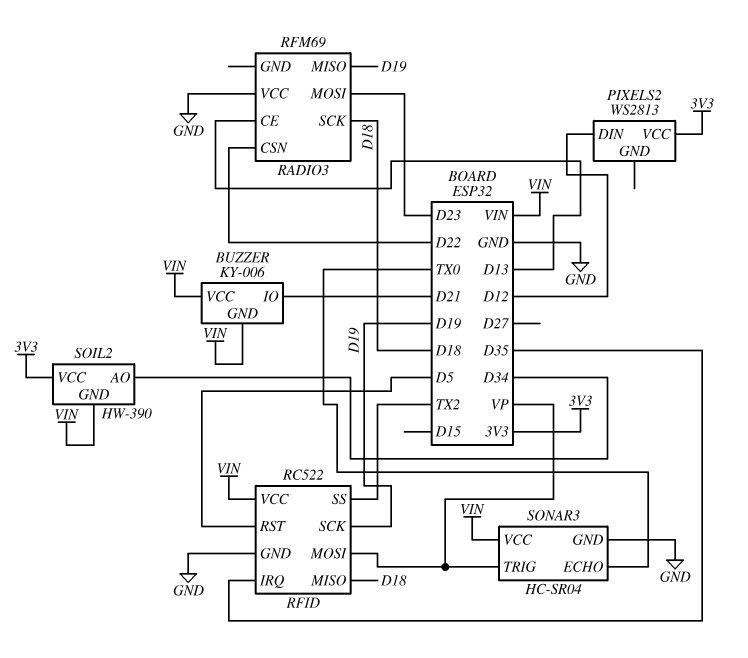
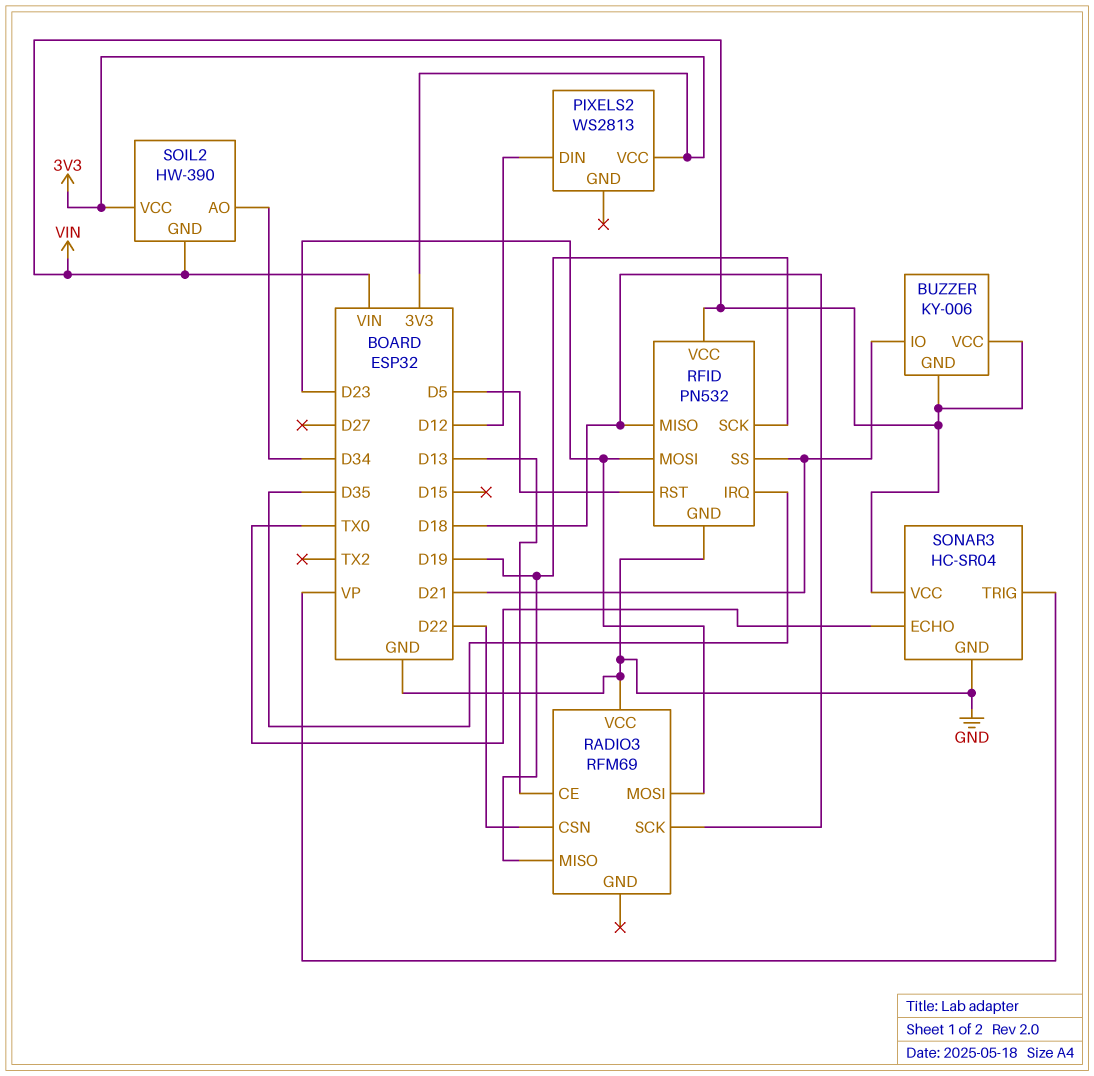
RFID: RC522 -> PN532
RFID pin MOSI: VP -> D23
RFID pin SS: TX2 -> D21

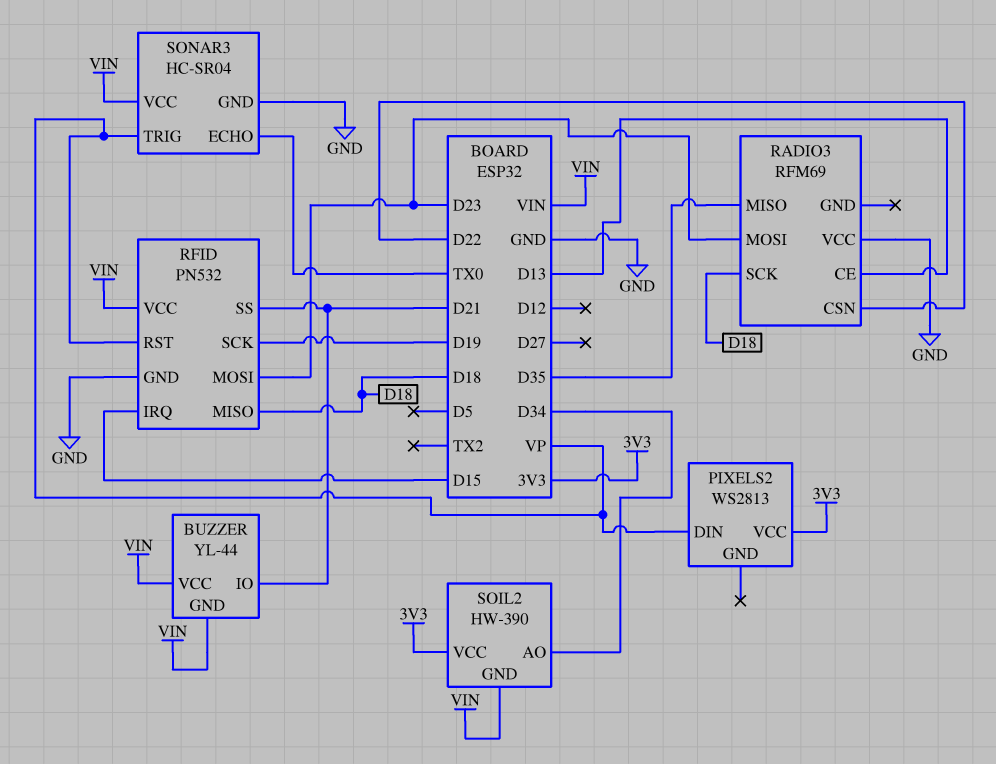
BUZZER: KY-006 -> YL-44
PIXELS2 pin DIN: D12 -> VP
RADIO3 pin MISO: D19 -> D35
RFID pin IRQ: D35 -> D15
RFID pin RST: D5 -> VP

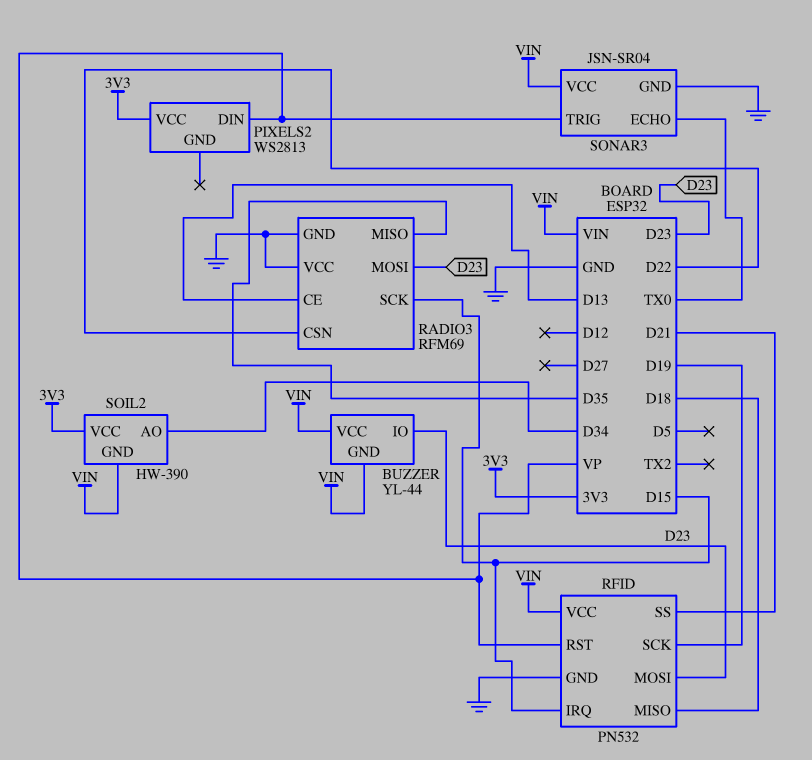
BUZZER pin IO: D21 -> D23
RADIO3 pin GND: none -> GND
RADIO3 pin SCK: D18 -> D15
SONAR3: HC-SR04 -> JSN-SR04

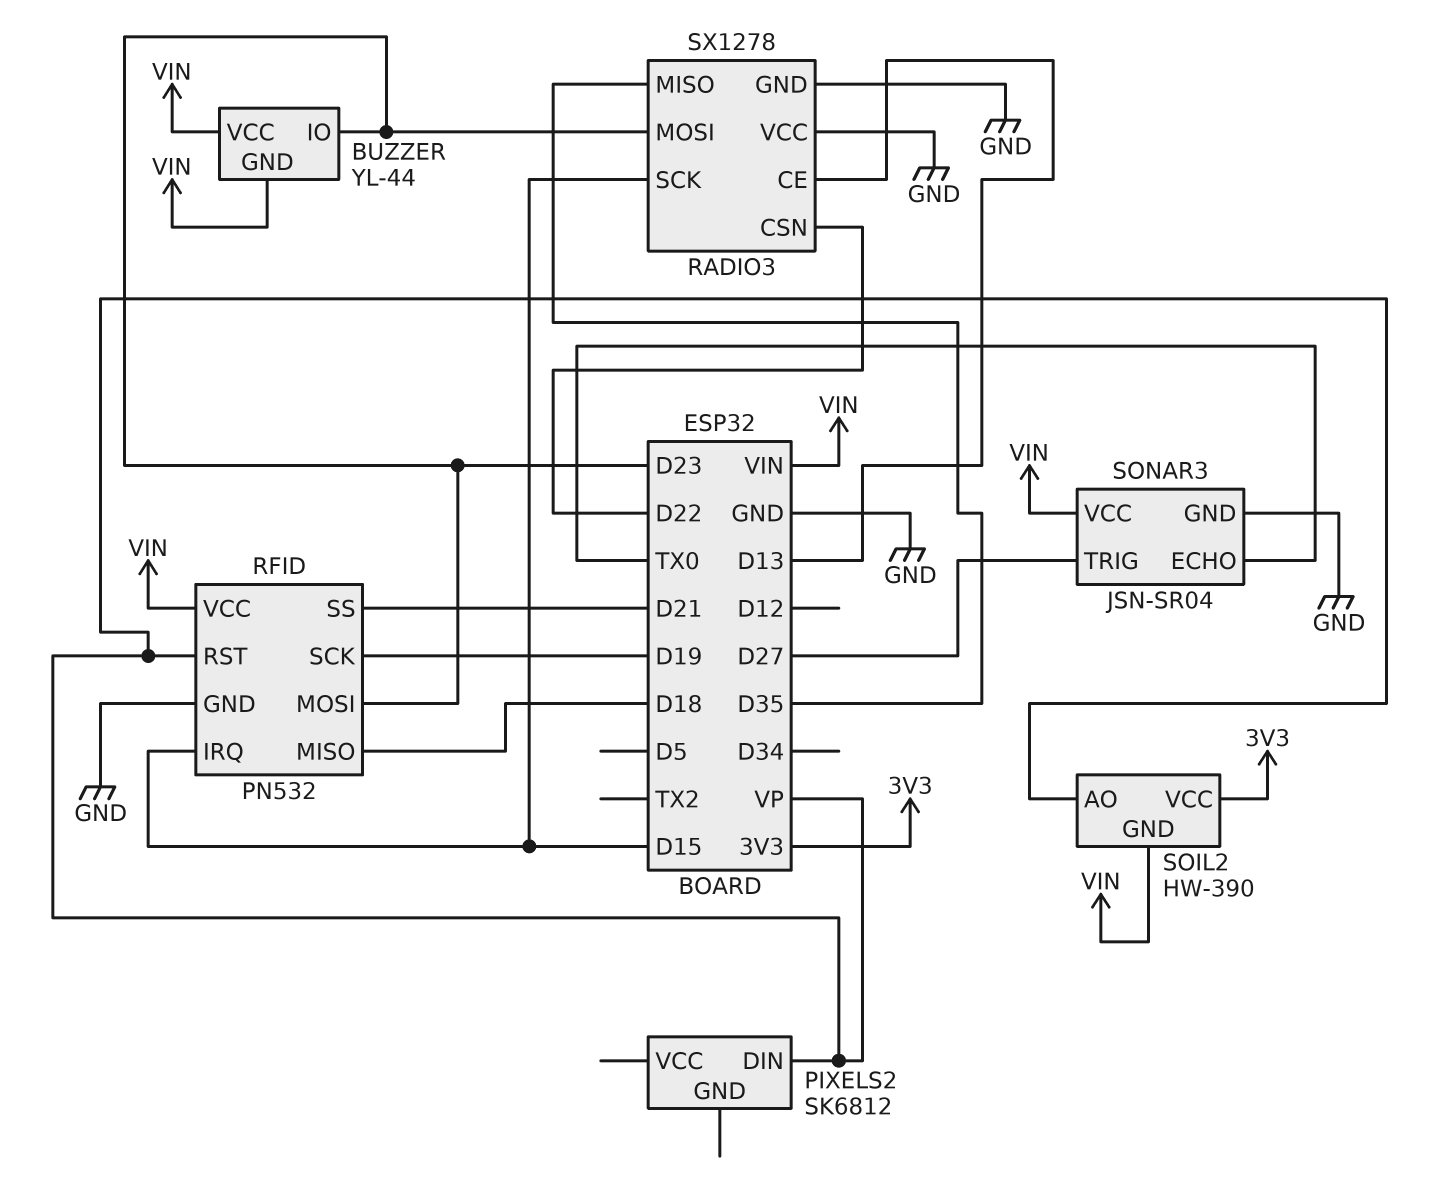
PIXELS2: WS2813 -> SK6812
PIXELS2 pin VCC: 3V3 -> none
RADIO3: RFM69 -> SX1278
SOIL2 pin AO: D34 -> VP
SONAR3 pin TRIG: VP -> D27

